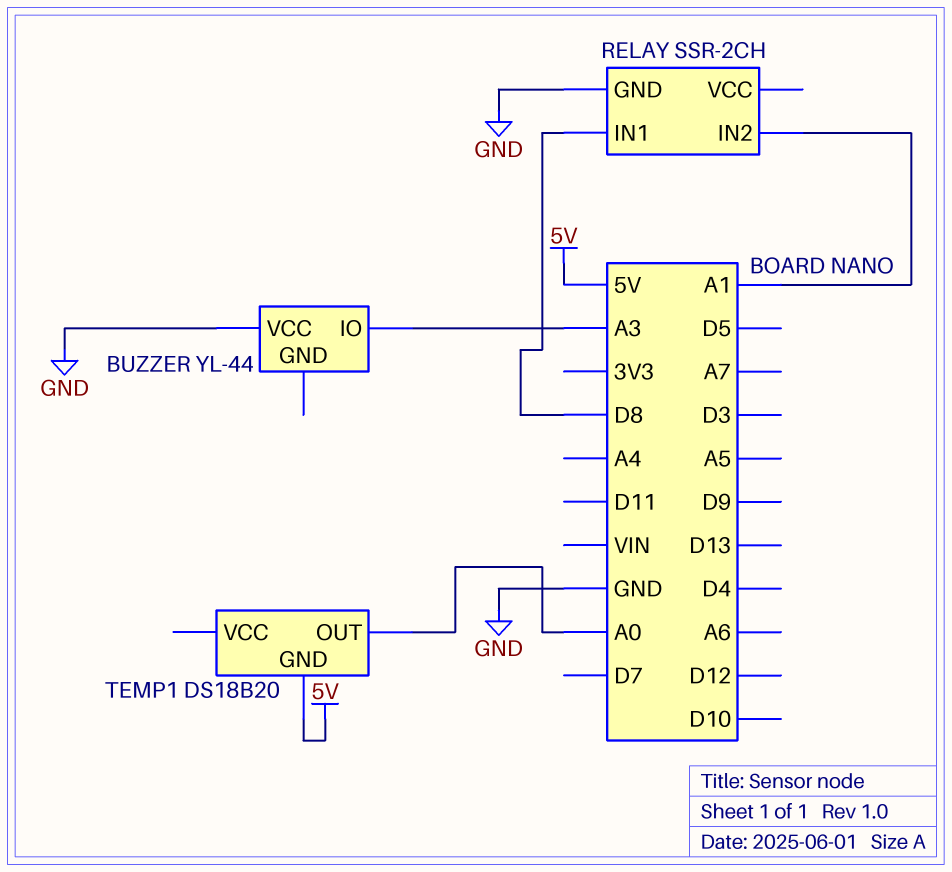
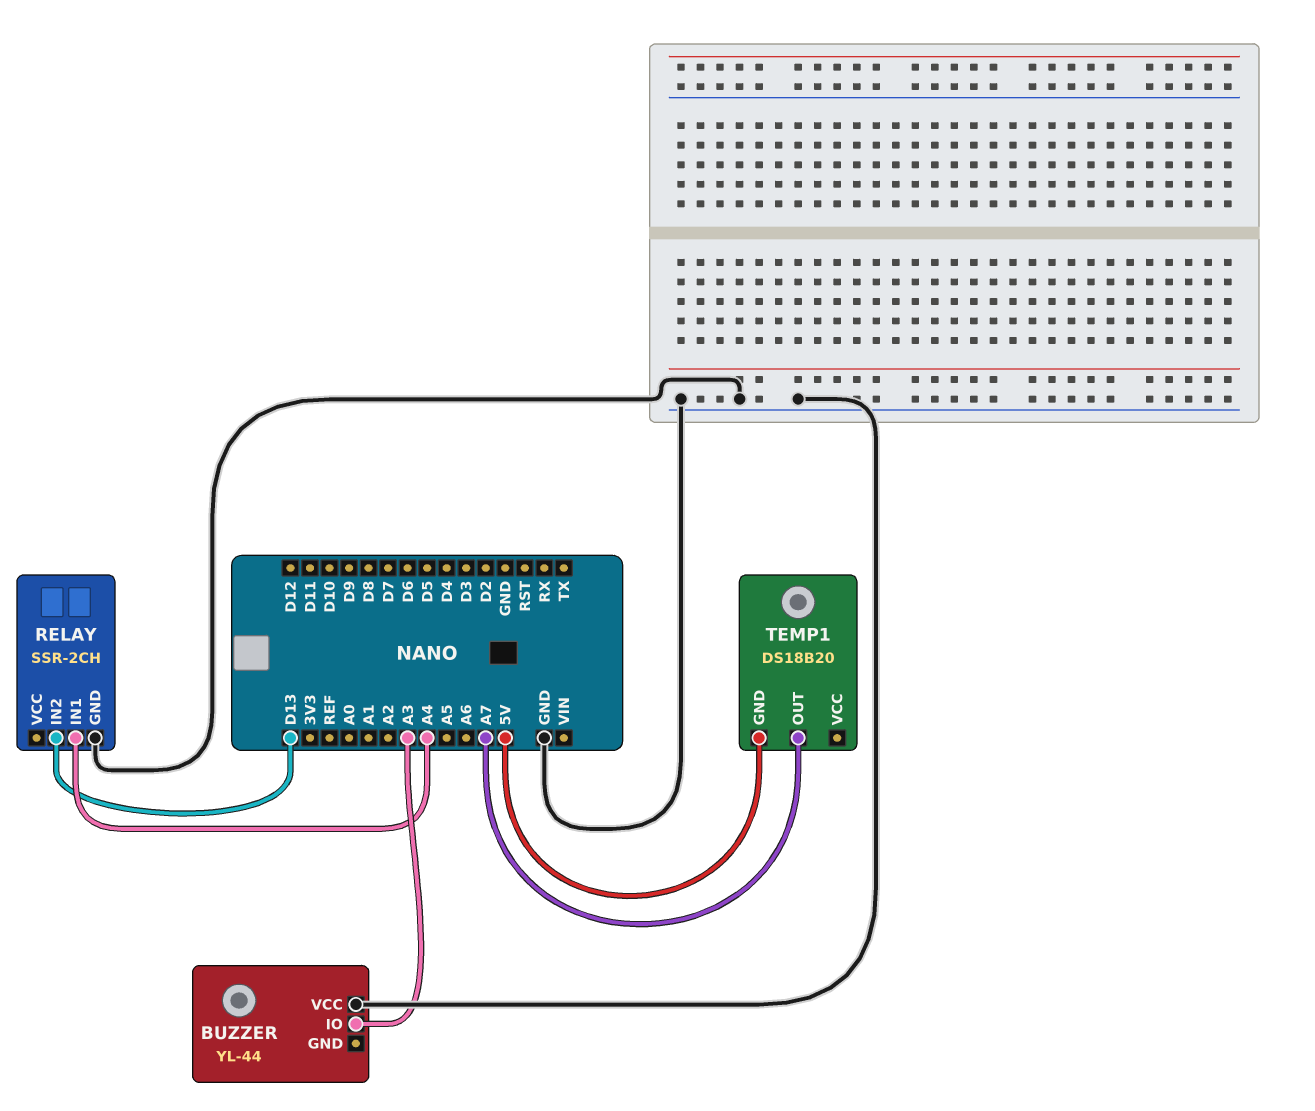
RELAY pin IN1: D8 -> A4
RELAY pin IN2: A1 -> D13
TEMP1 pin OUT: A0 -> A7

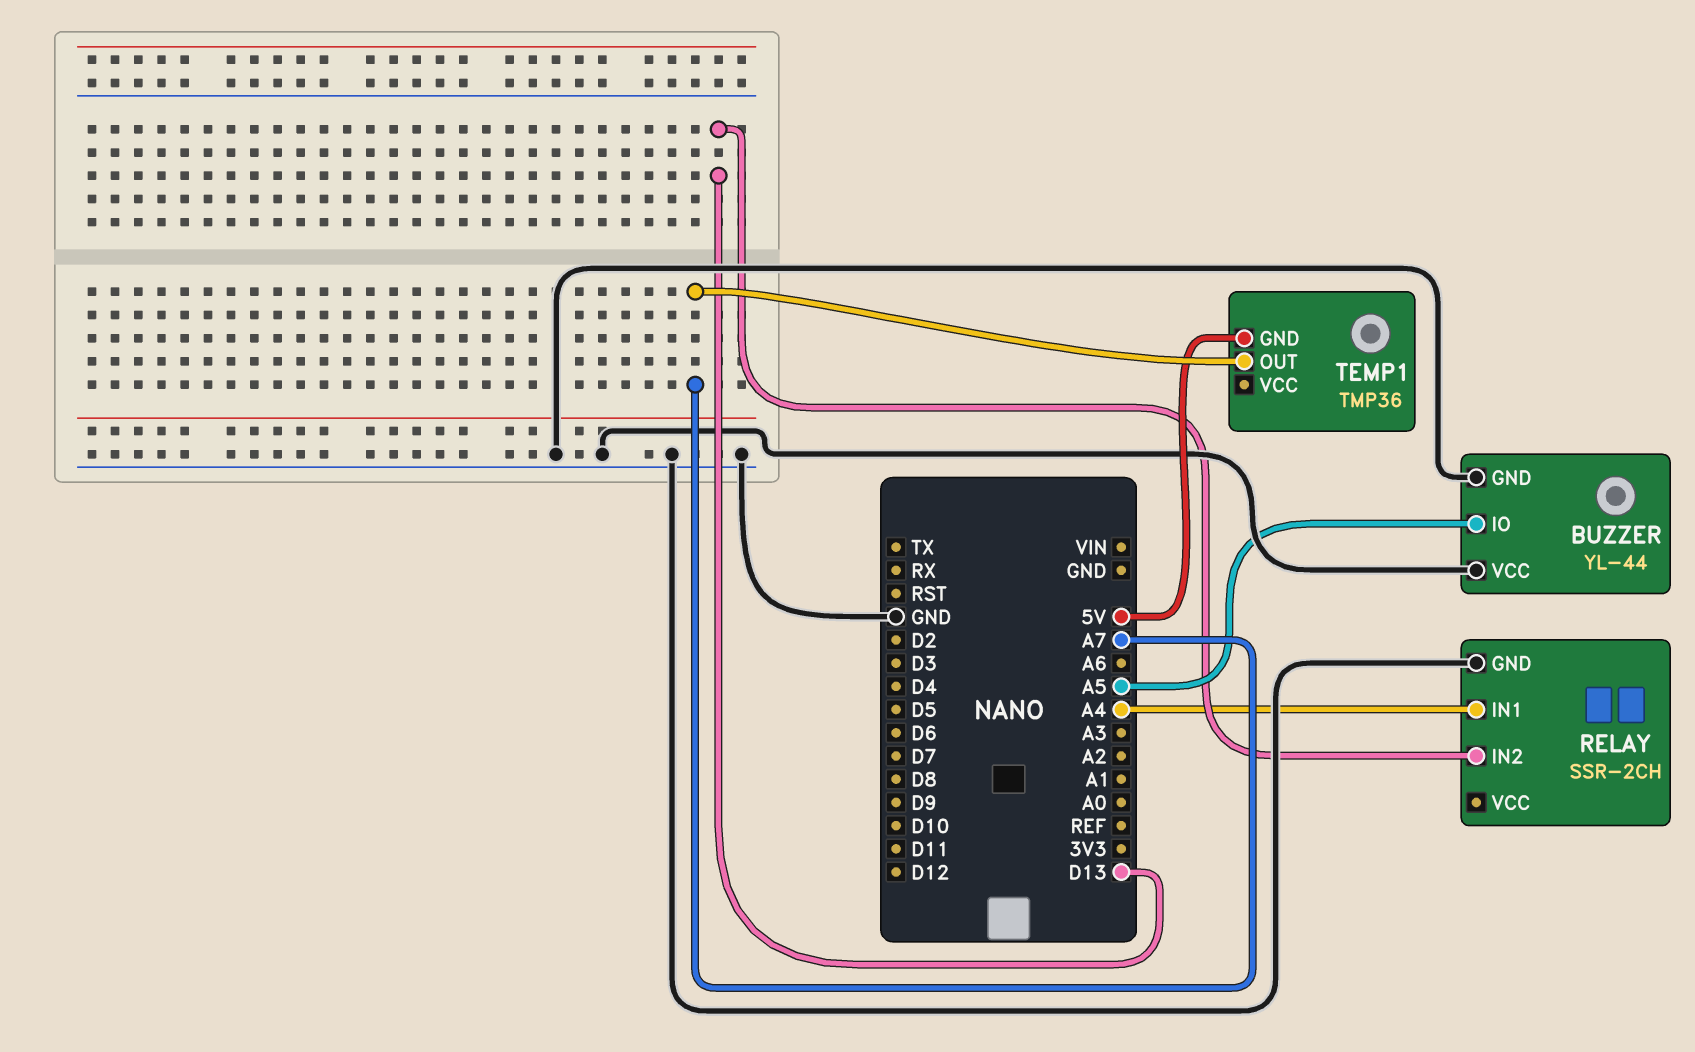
BUZZER pin GND: none -> GND
BUZZER pin IO: A3 -> A5
TEMP1: DS18B20 -> TMP36

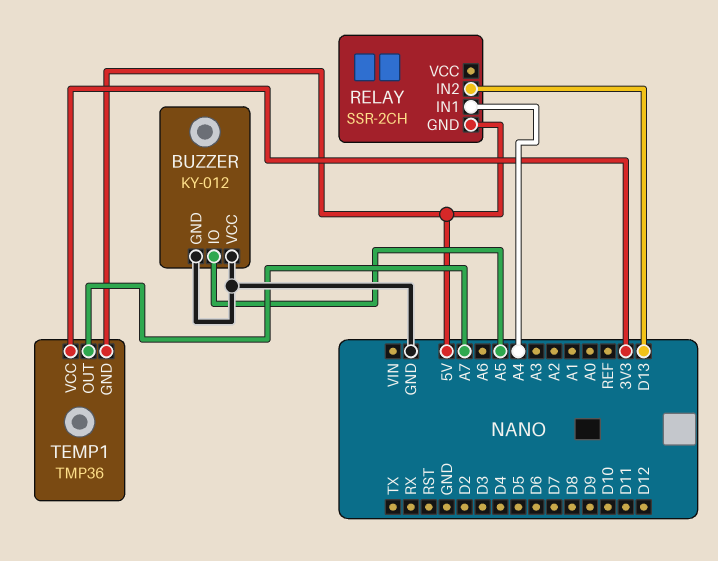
BUZZER: YL-44 -> KY-012
RELAY pin GND: GND -> 5V
TEMP1 pin VCC: none -> 3V3

